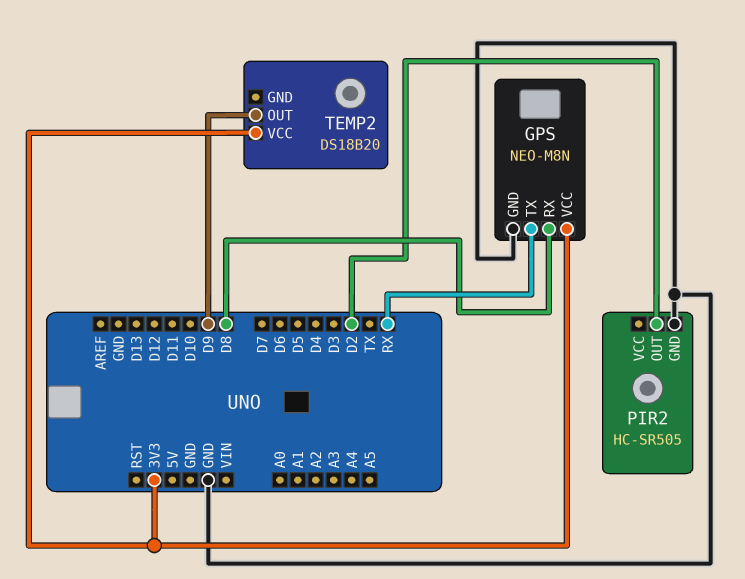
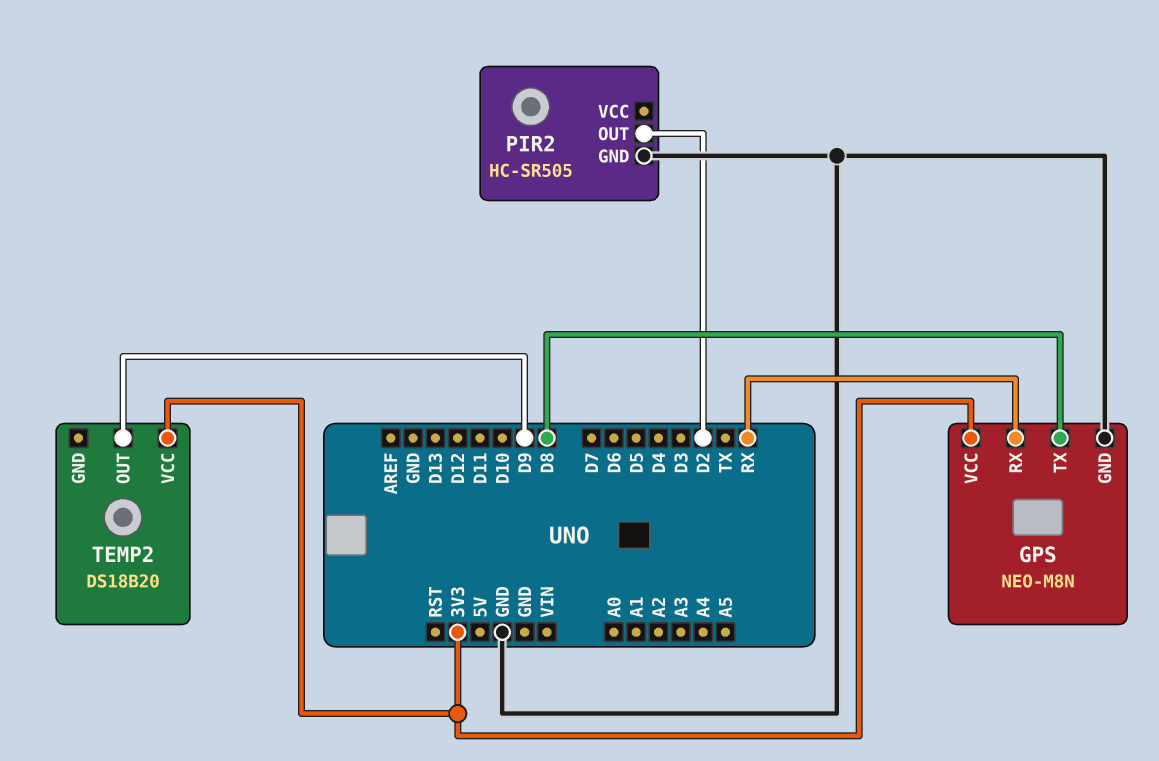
GPS pin RX: D8 -> RX
GPS pin TX: RX -> D8

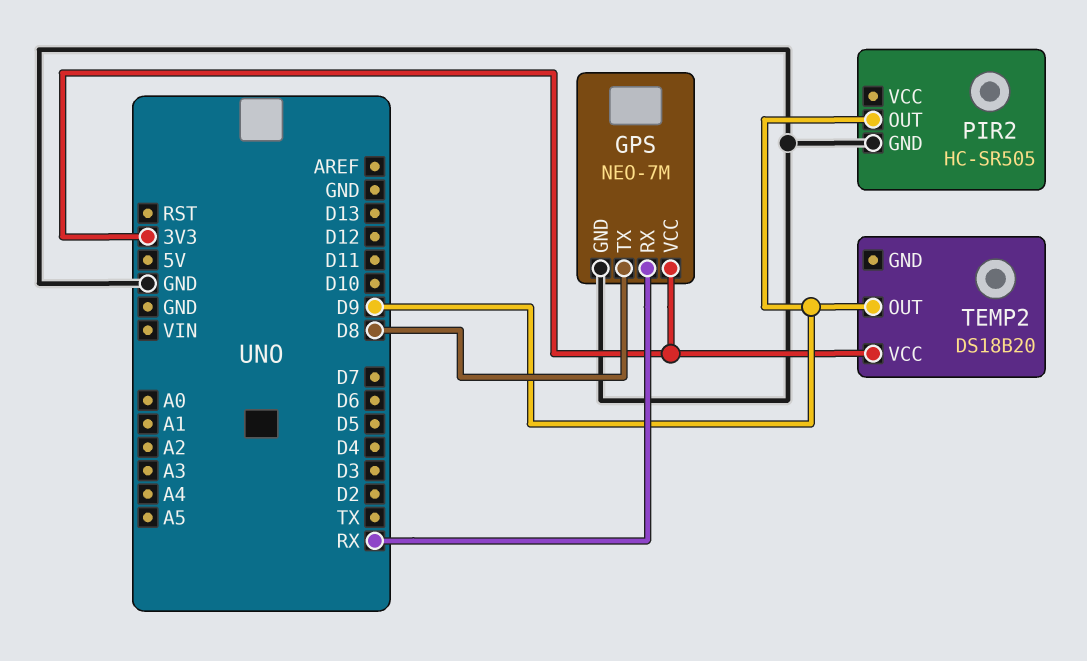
GPS: NEO-M8N -> NEO-7M
PIR2 pin OUT: D2 -> D9

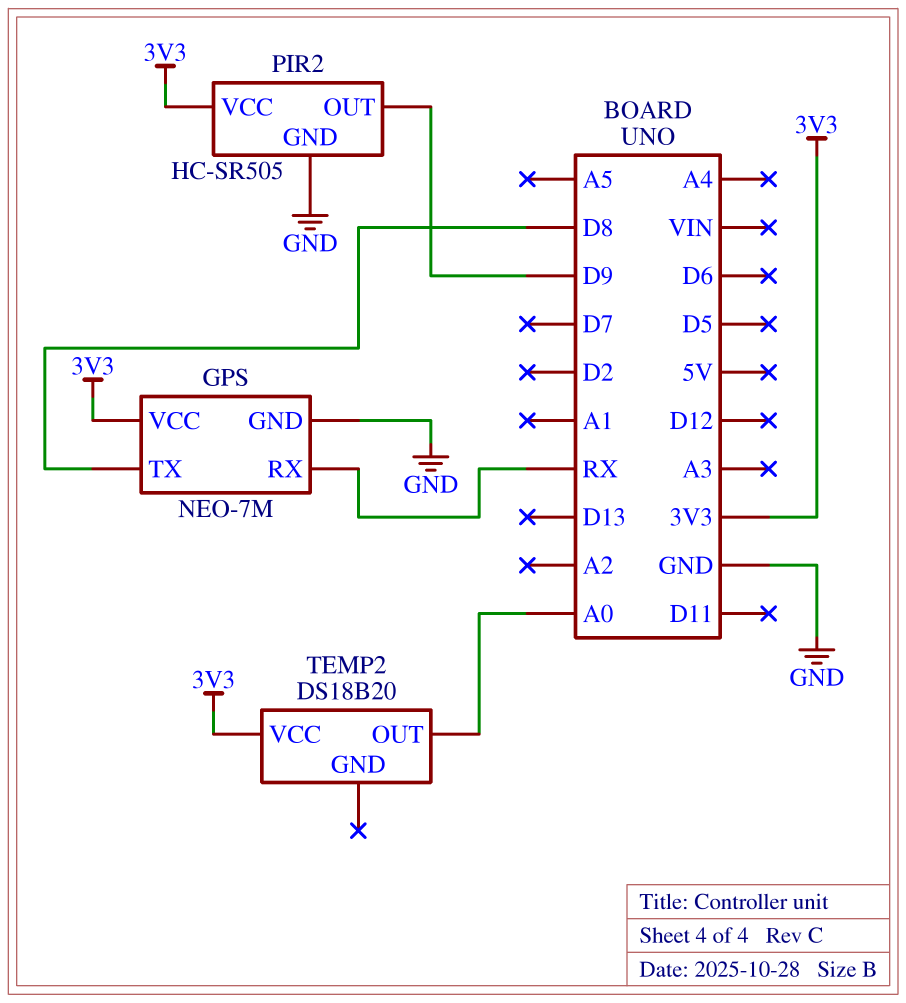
PIR2 pin VCC: none -> 3V3
TEMP2 pin OUT: D9 -> A0

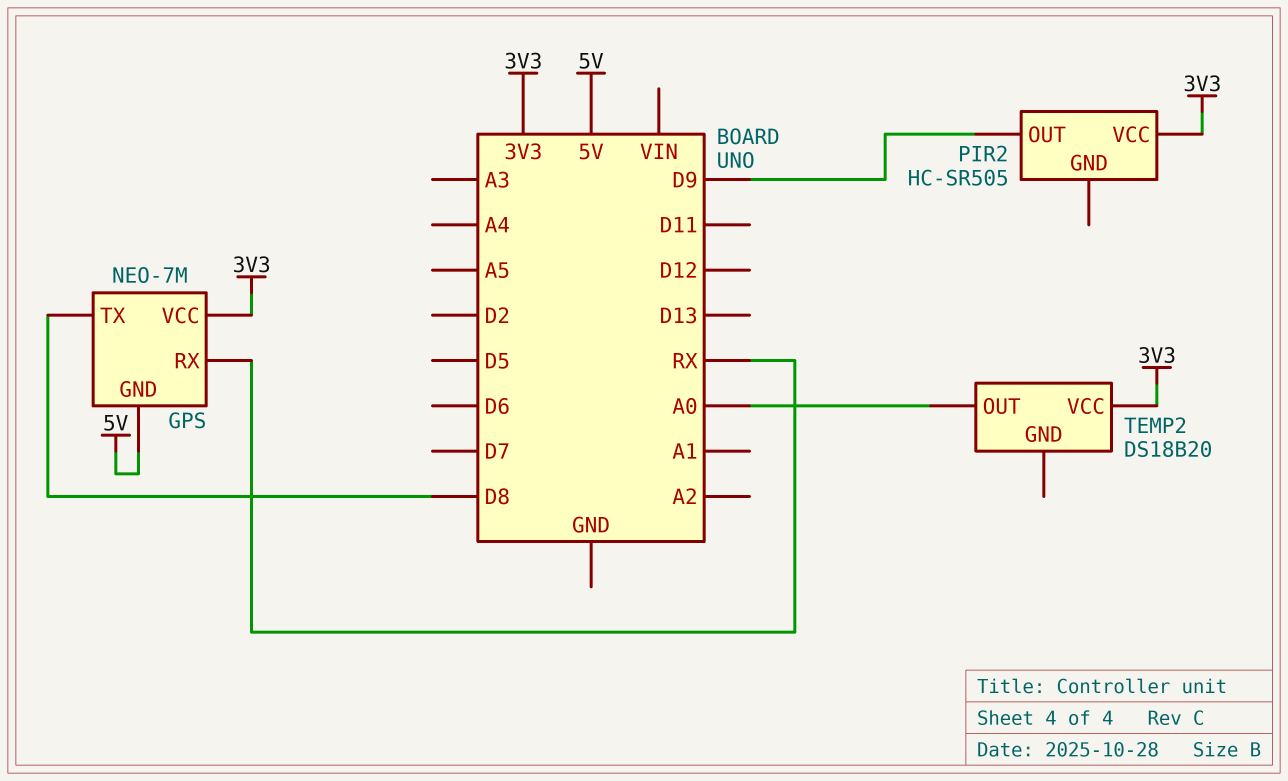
GPS pin GND: GND -> 5V
PIR2 pin GND: GND -> none

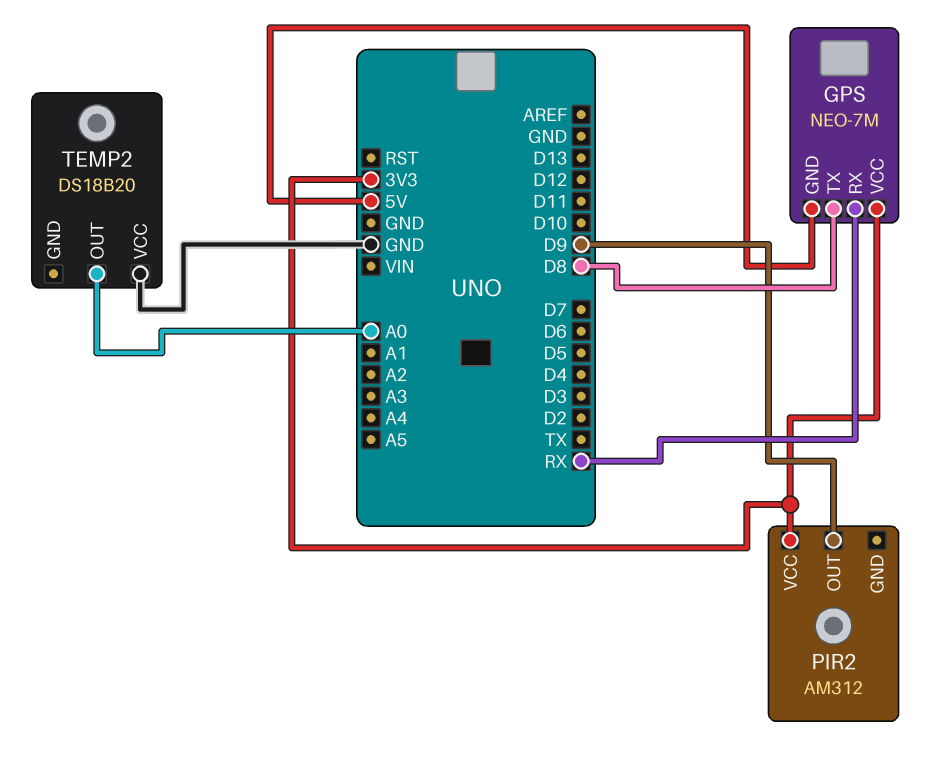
PIR2: HC-SR505 -> AM312
TEMP2 pin VCC: 3V3 -> GND

